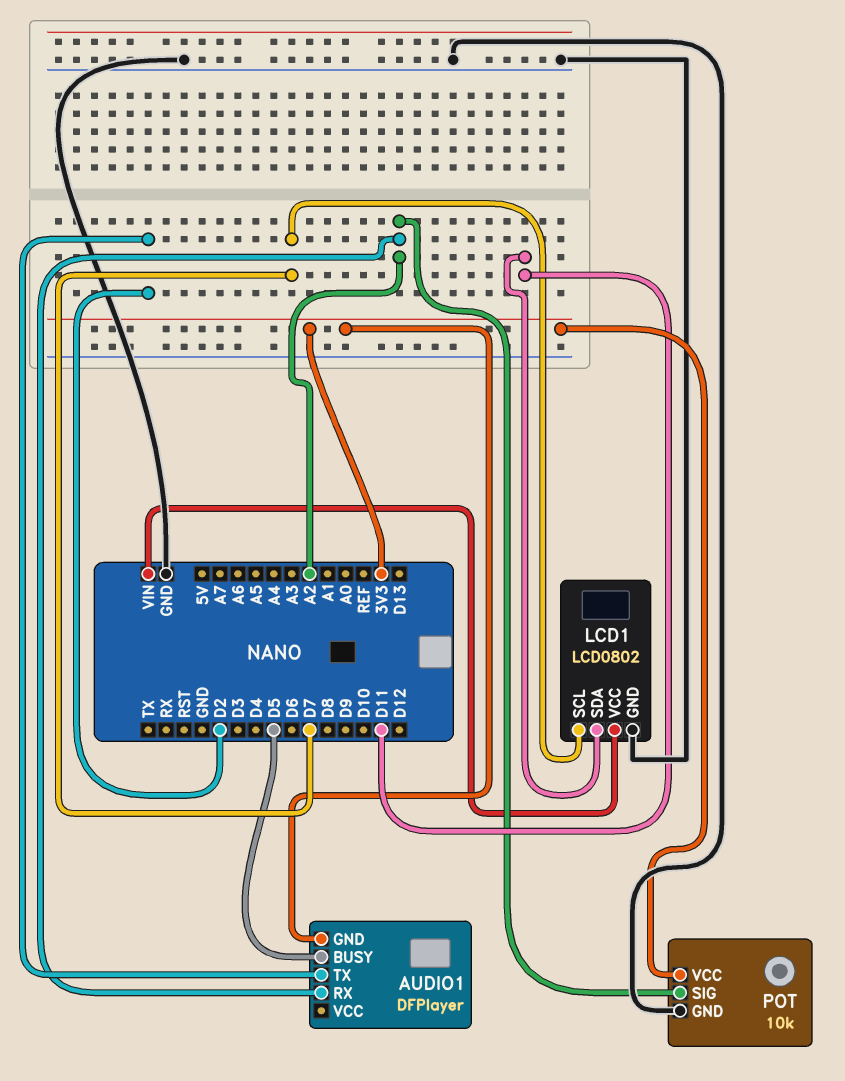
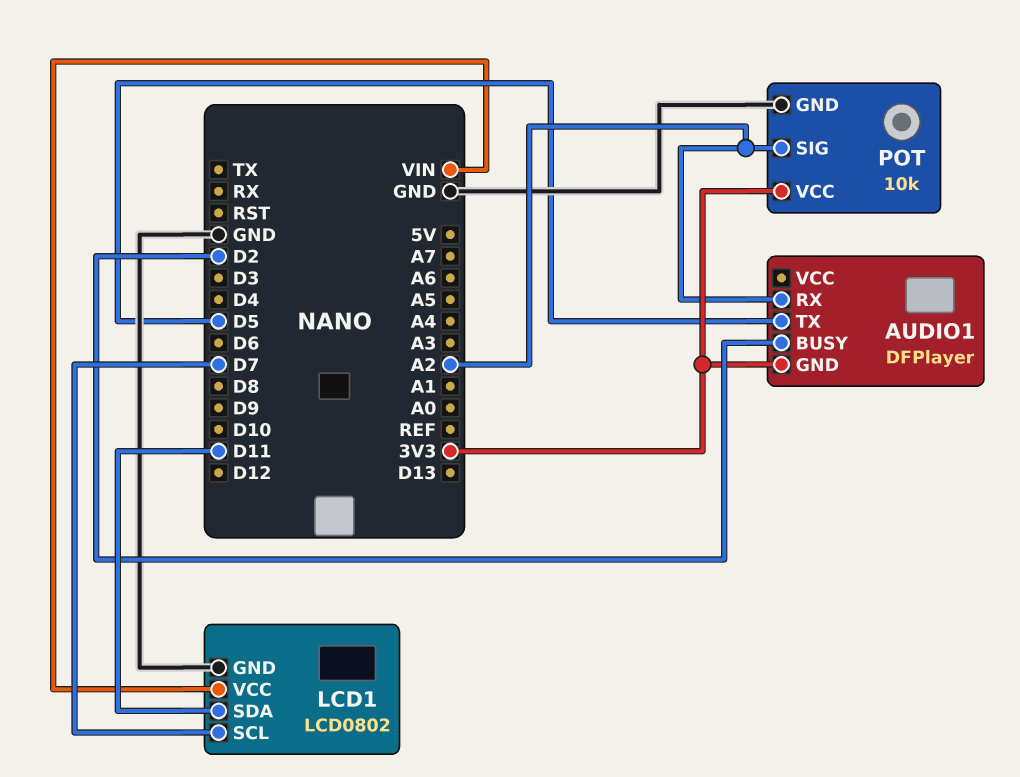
AUDIO1 pin BUSY: D5 -> D2
AUDIO1 pin TX: D2 -> D5

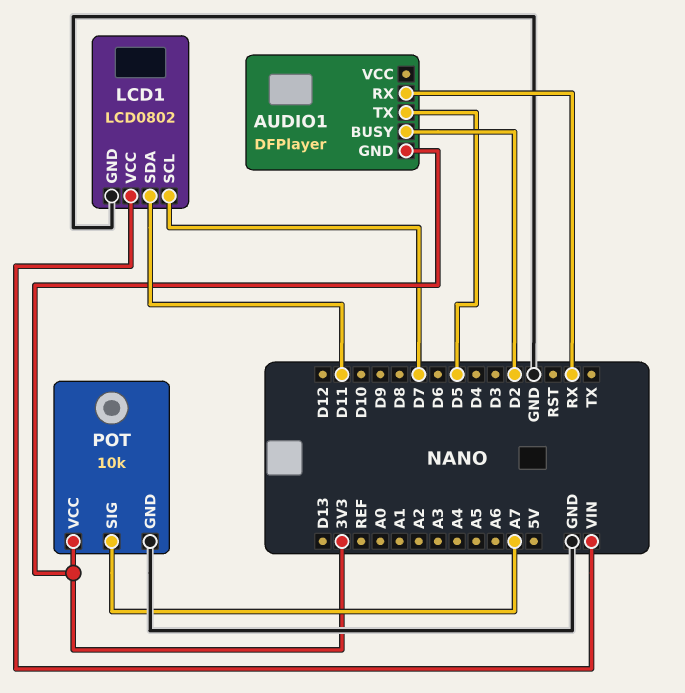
AUDIO1 pin RX: A2 -> RX
POT pin SIG: A2 -> A7

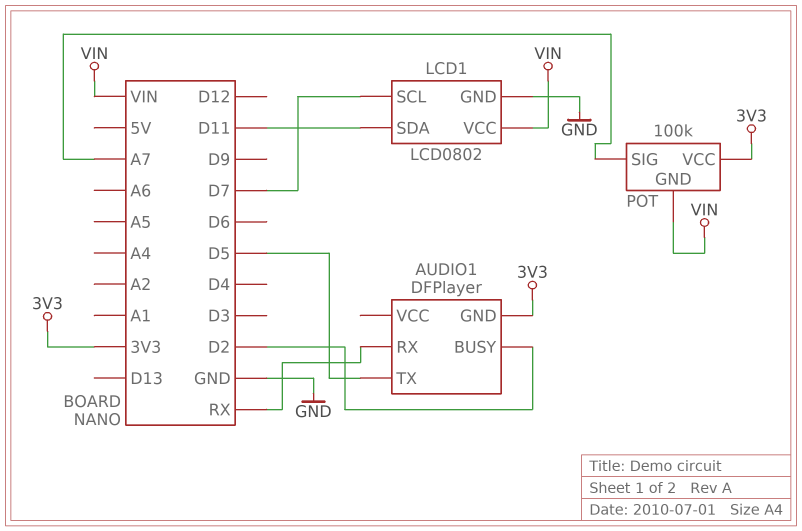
POT: 10k -> 100k
POT pin GND: GND -> VIN

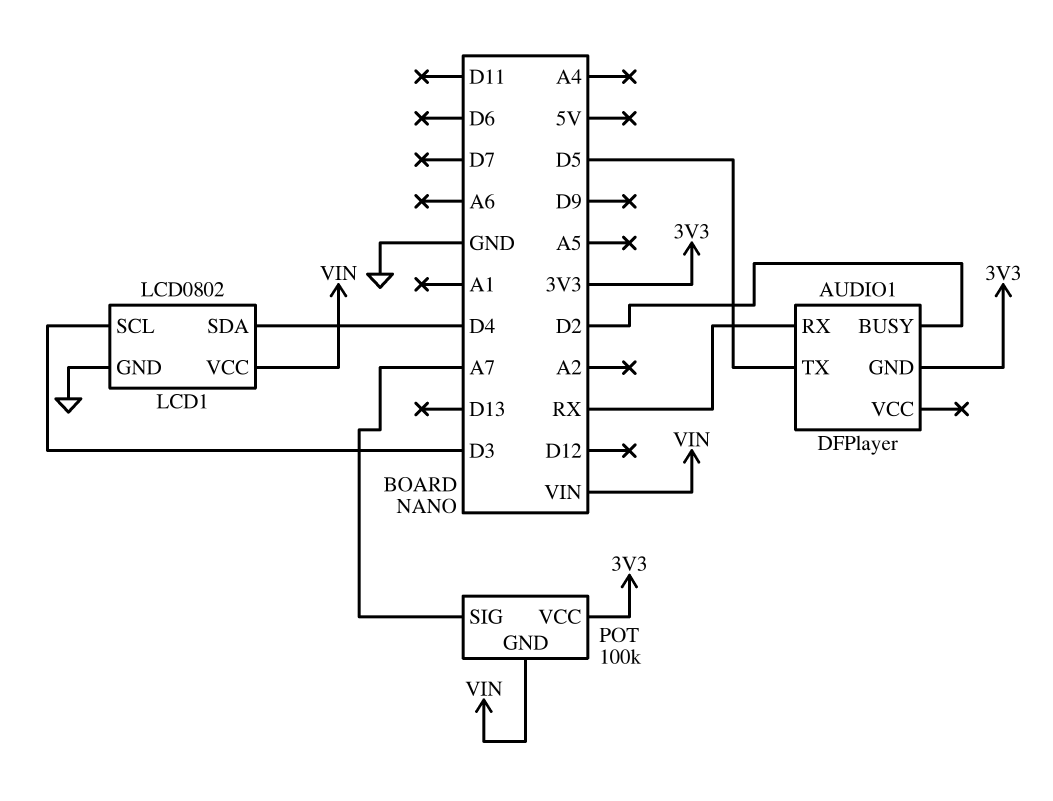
LCD1 pin SCL: D7 -> D3
LCD1 pin SDA: D11 -> D4

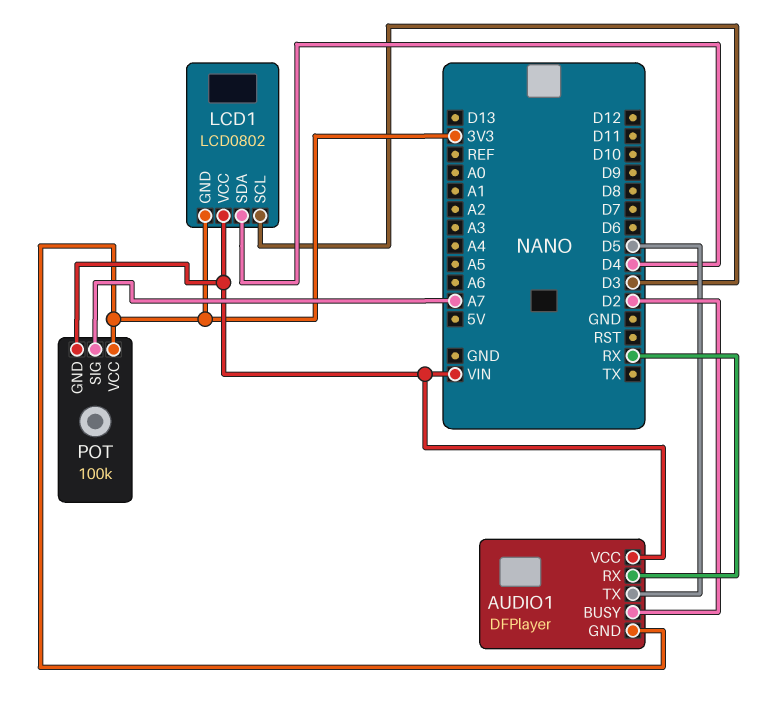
AUDIO1 pin VCC: none -> VIN
LCD1 pin GND: GND -> 3V3

